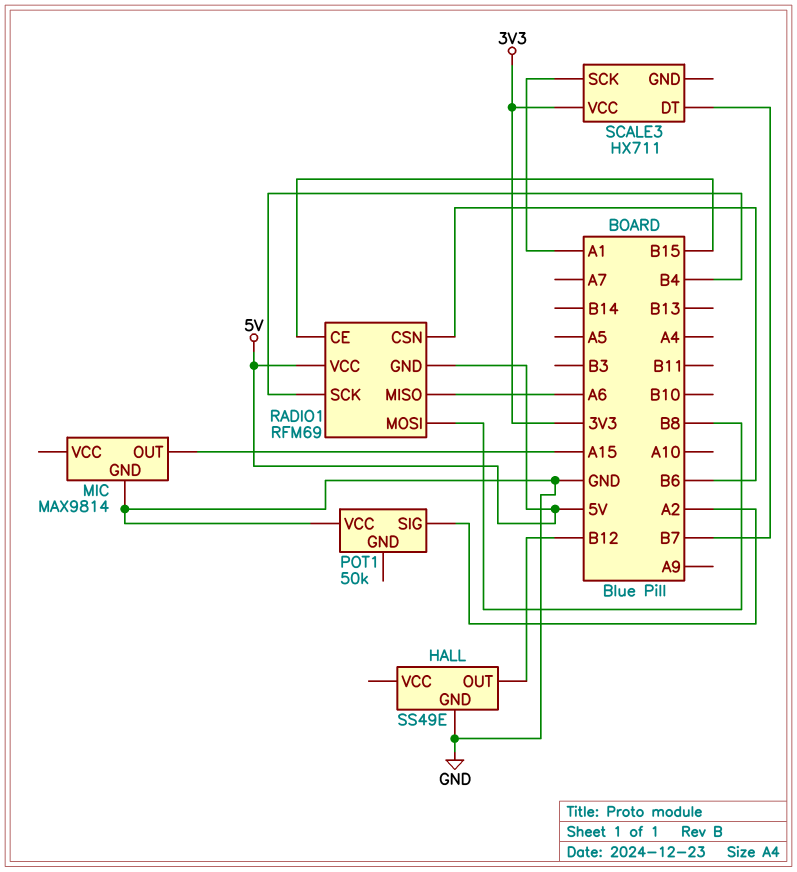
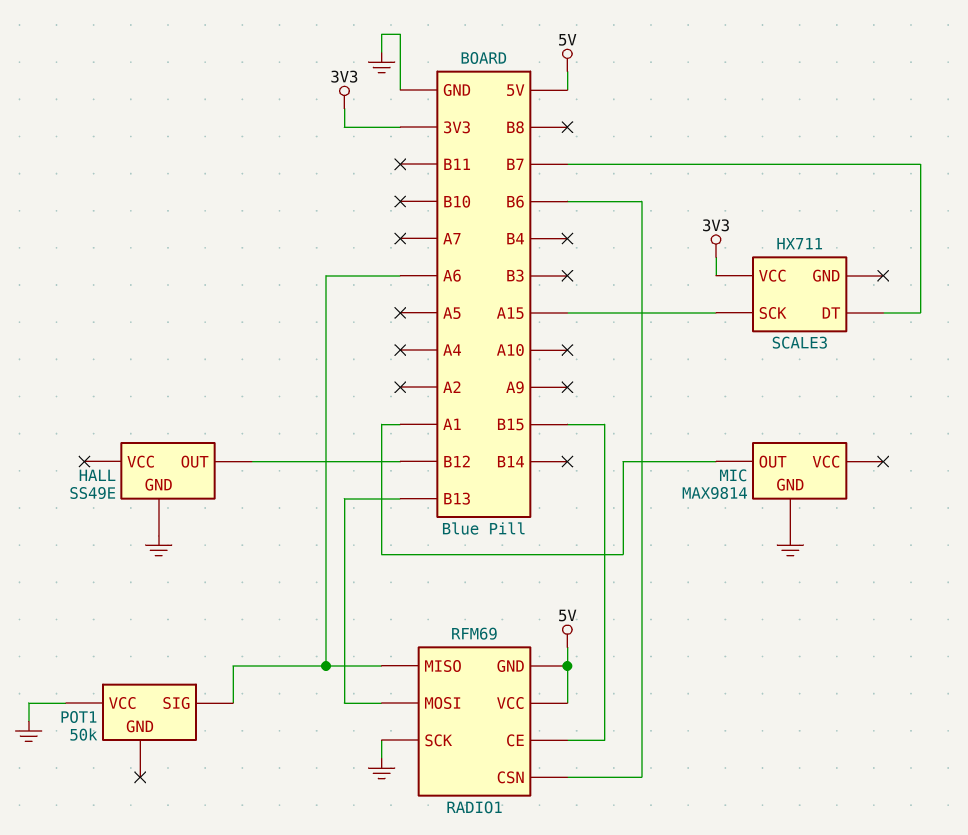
MIC pin OUT: A15 -> A1
POT1 pin SIG: A2 -> A6
RADIO1 pin MOSI: B8 -> B13
RADIO1 pin SCK: B4 -> GND
SCALE3 pin SCK: A1 -> A15

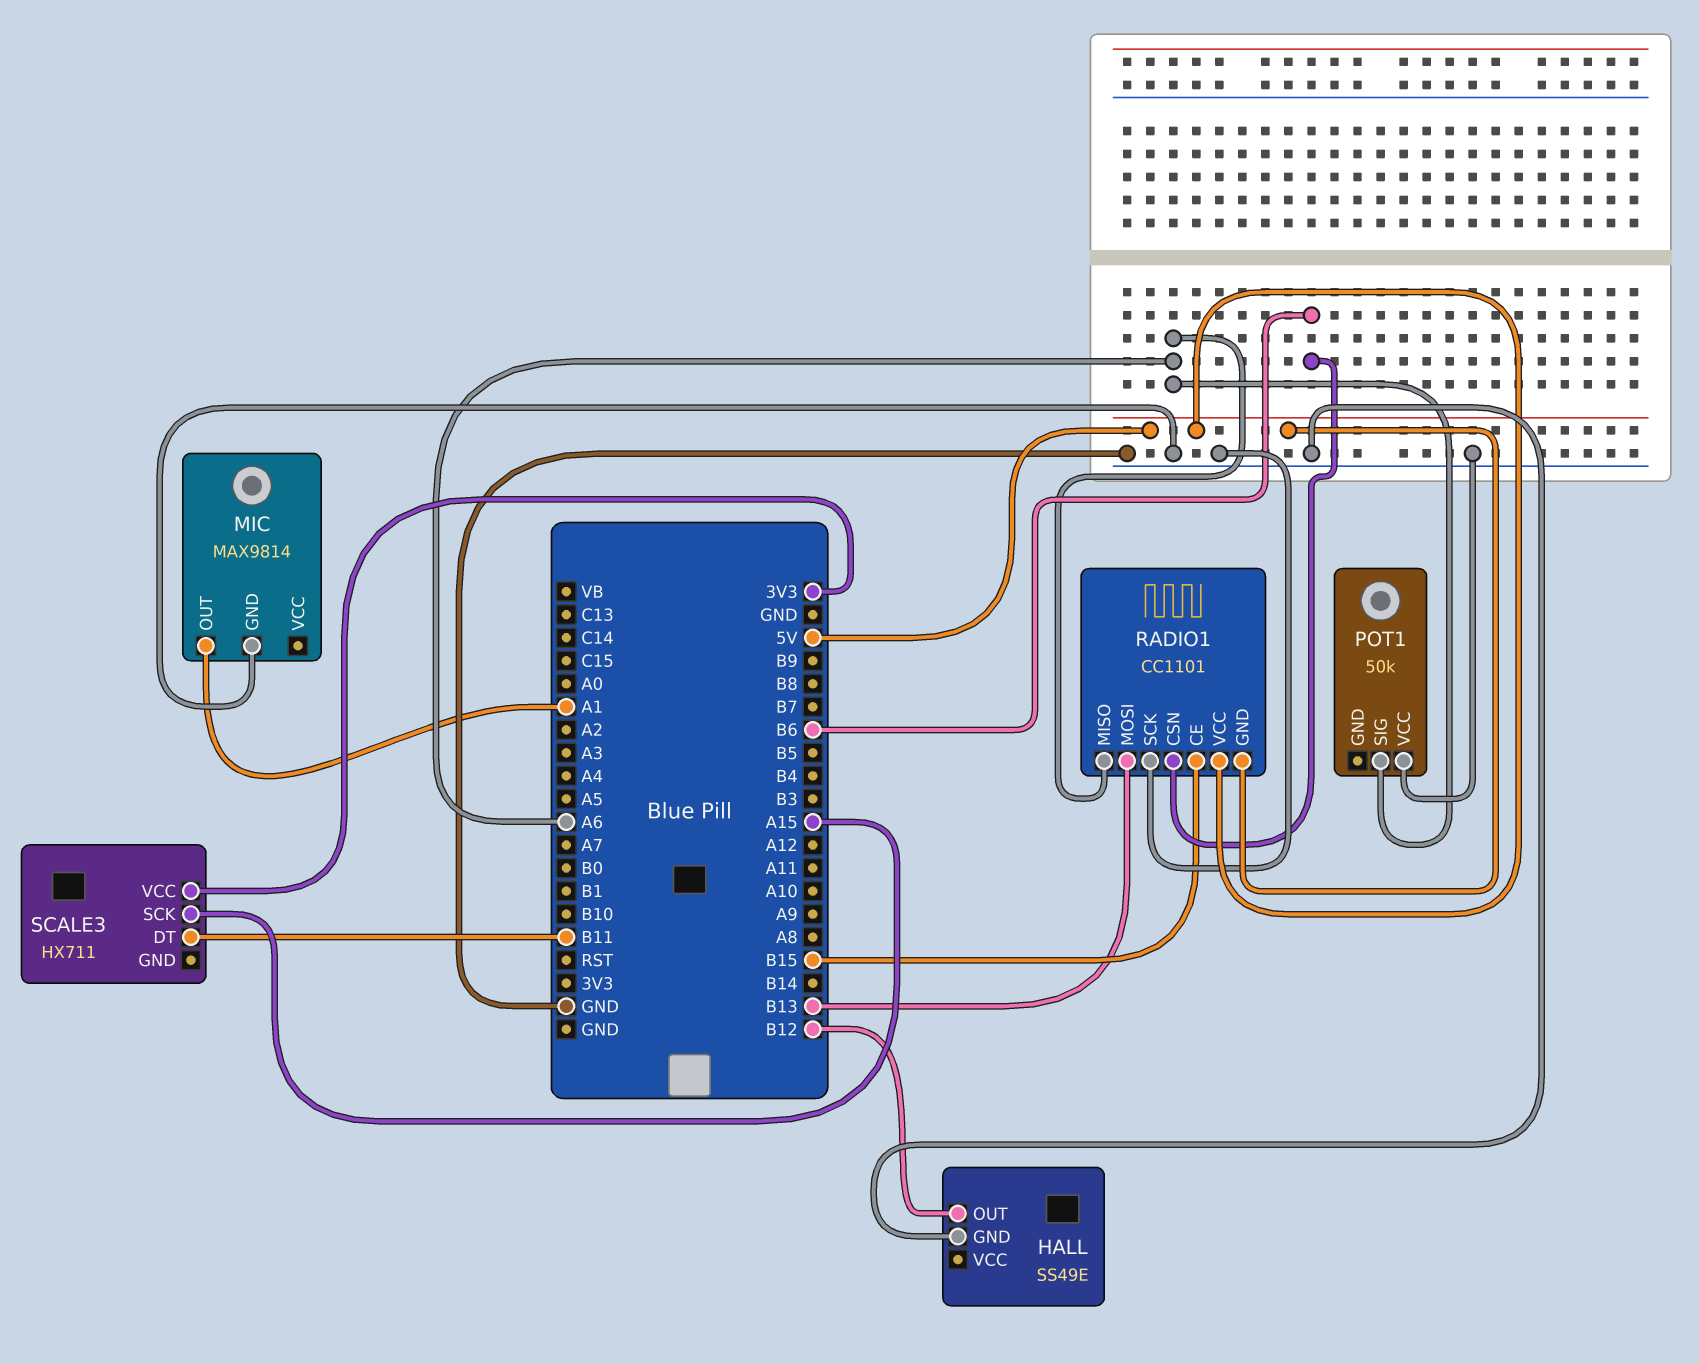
RADIO1: RFM69 -> CC1101
SCALE3 pin DT: B7 -> B11

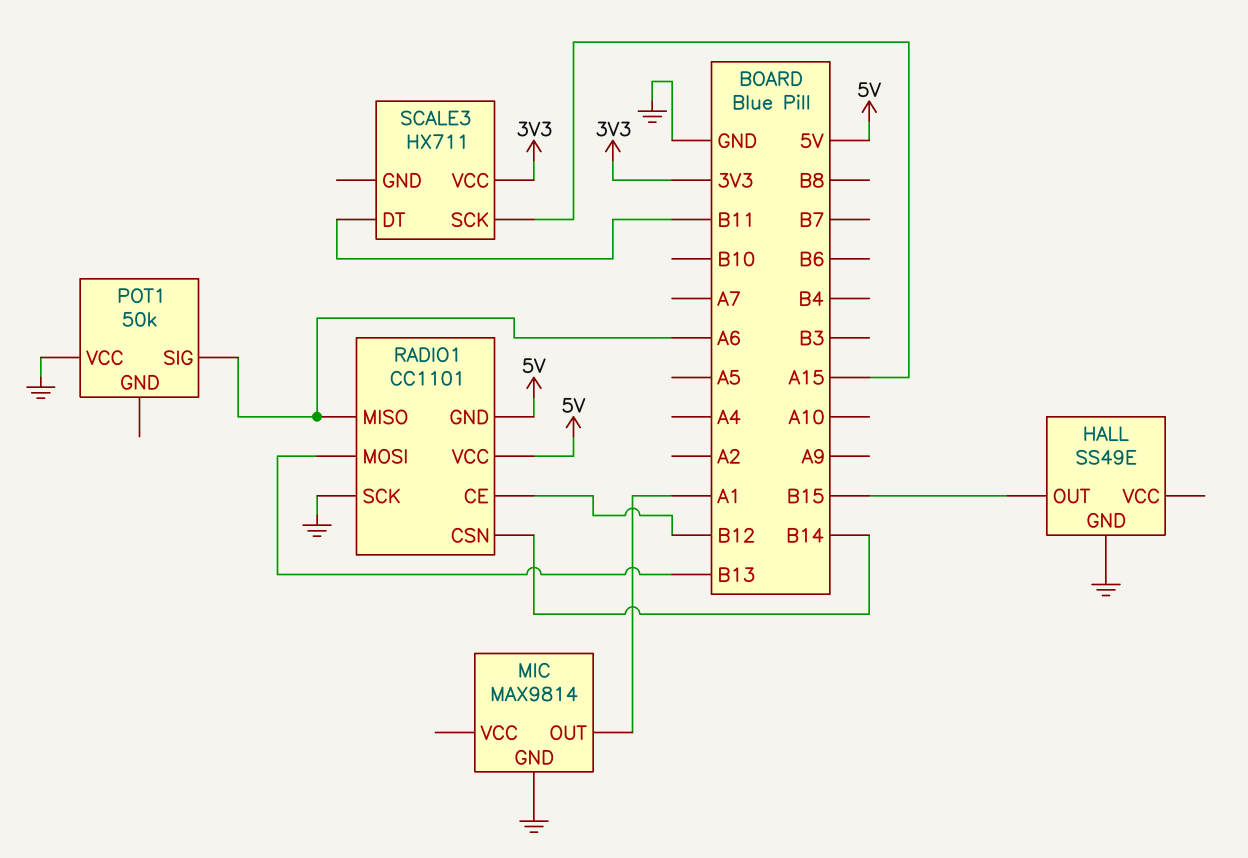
HALL pin OUT: B12 -> B15
RADIO1 pin CE: B15 -> B12
RADIO1 pin CSN: B6 -> B14

